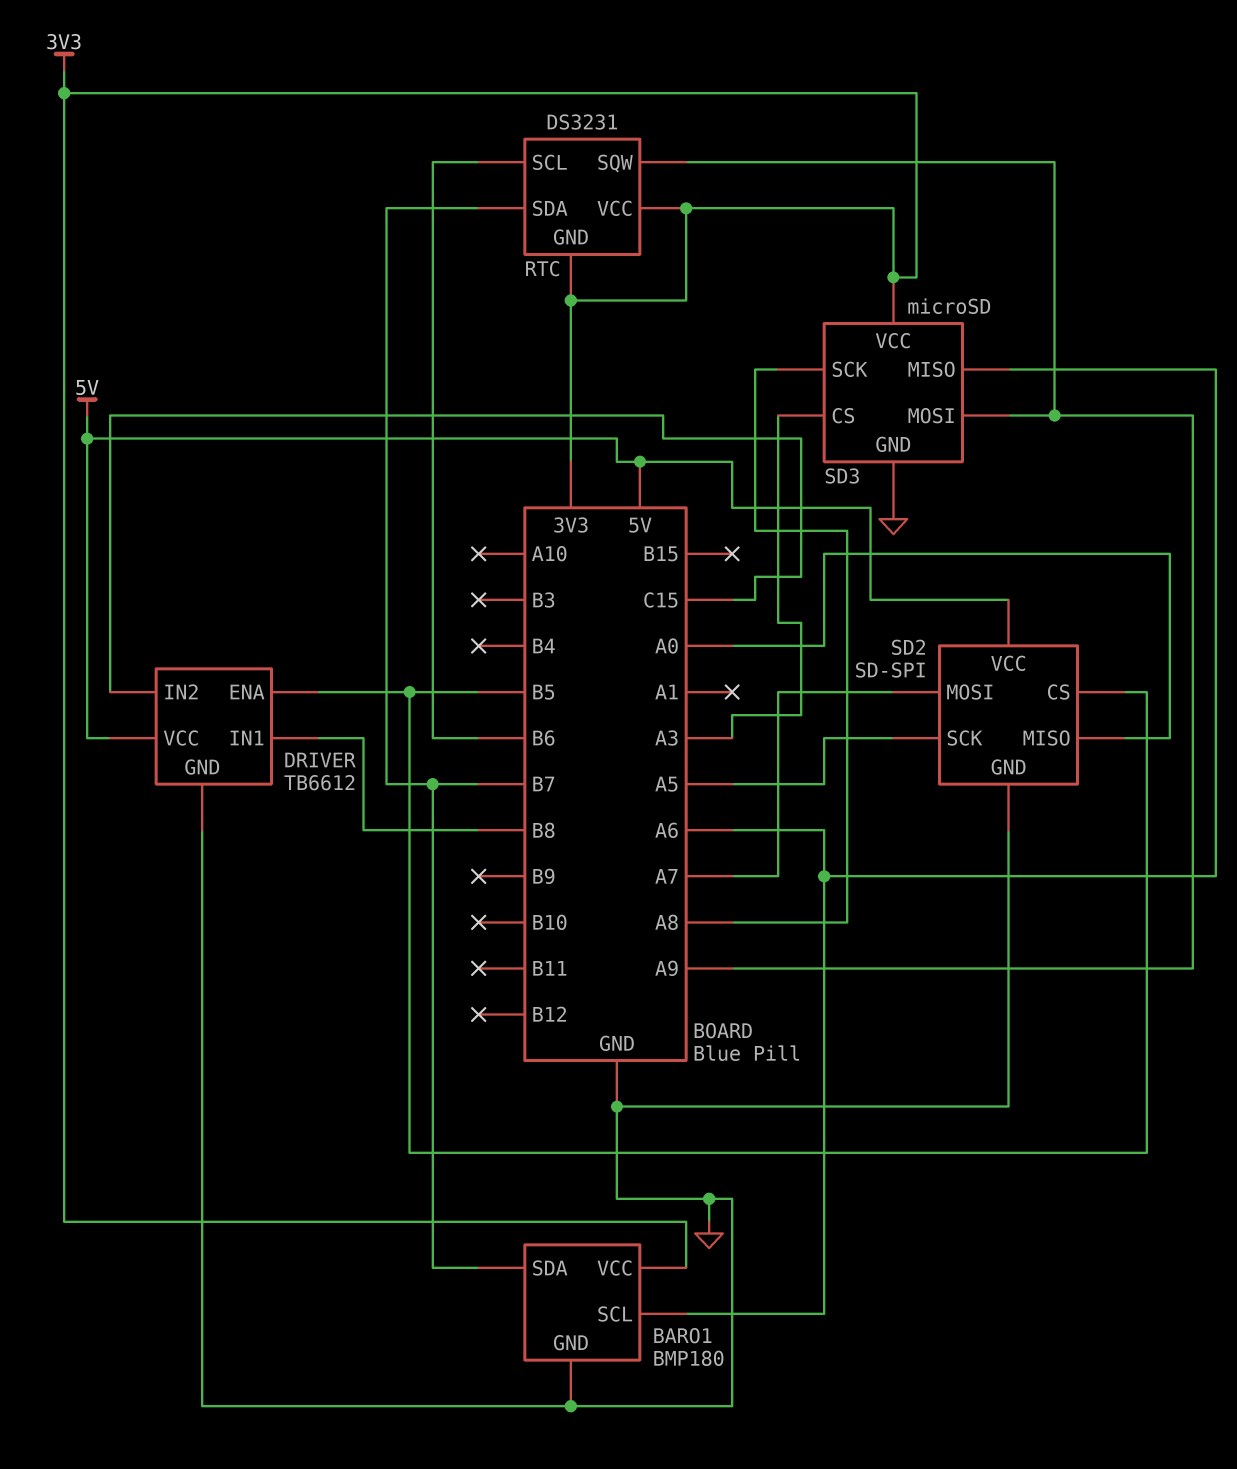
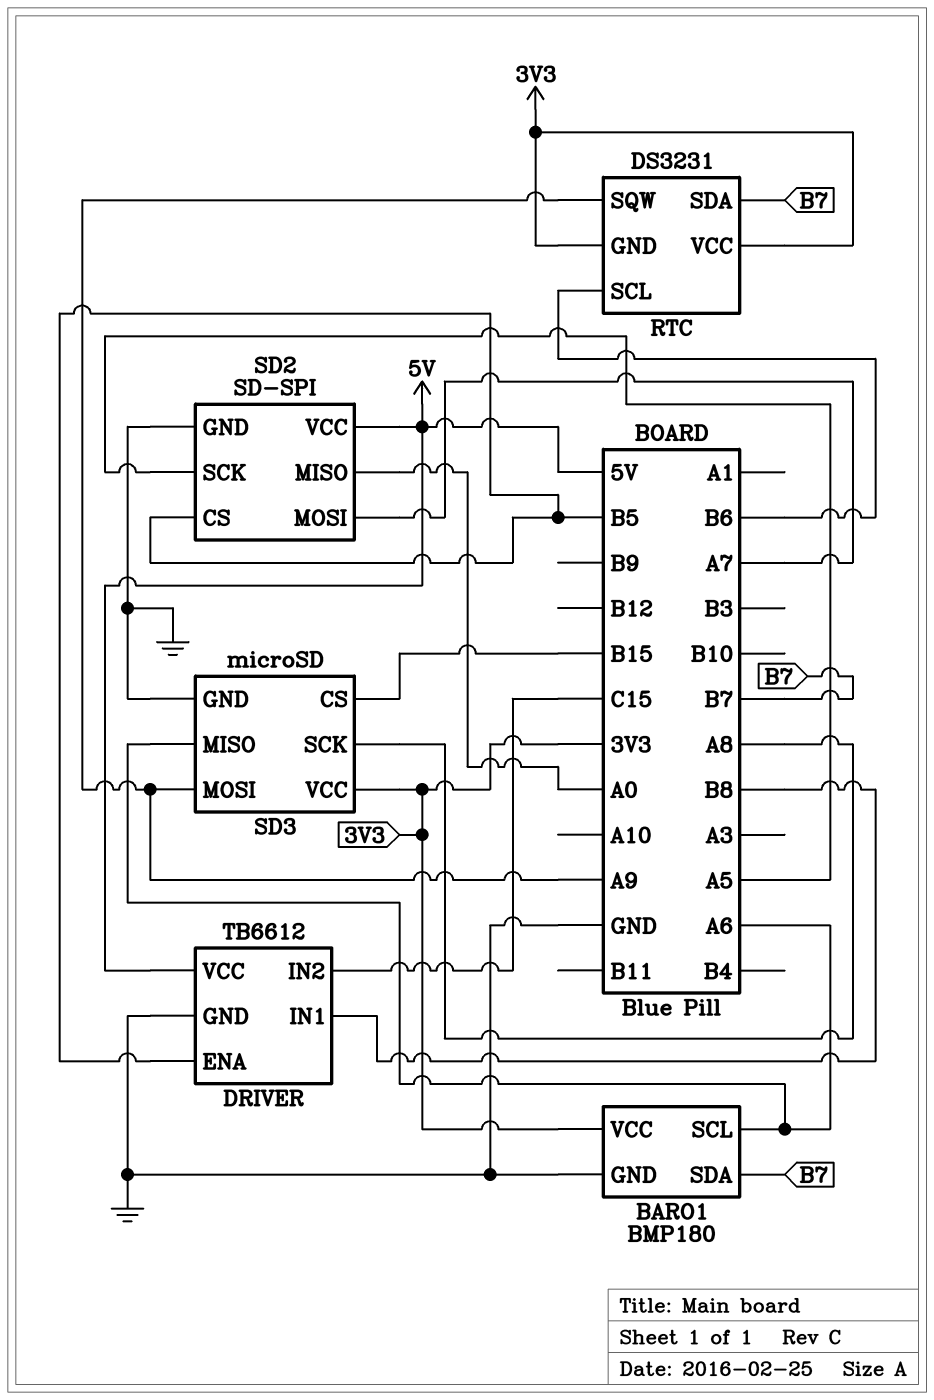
SD3 pin CS: A3 -> B15

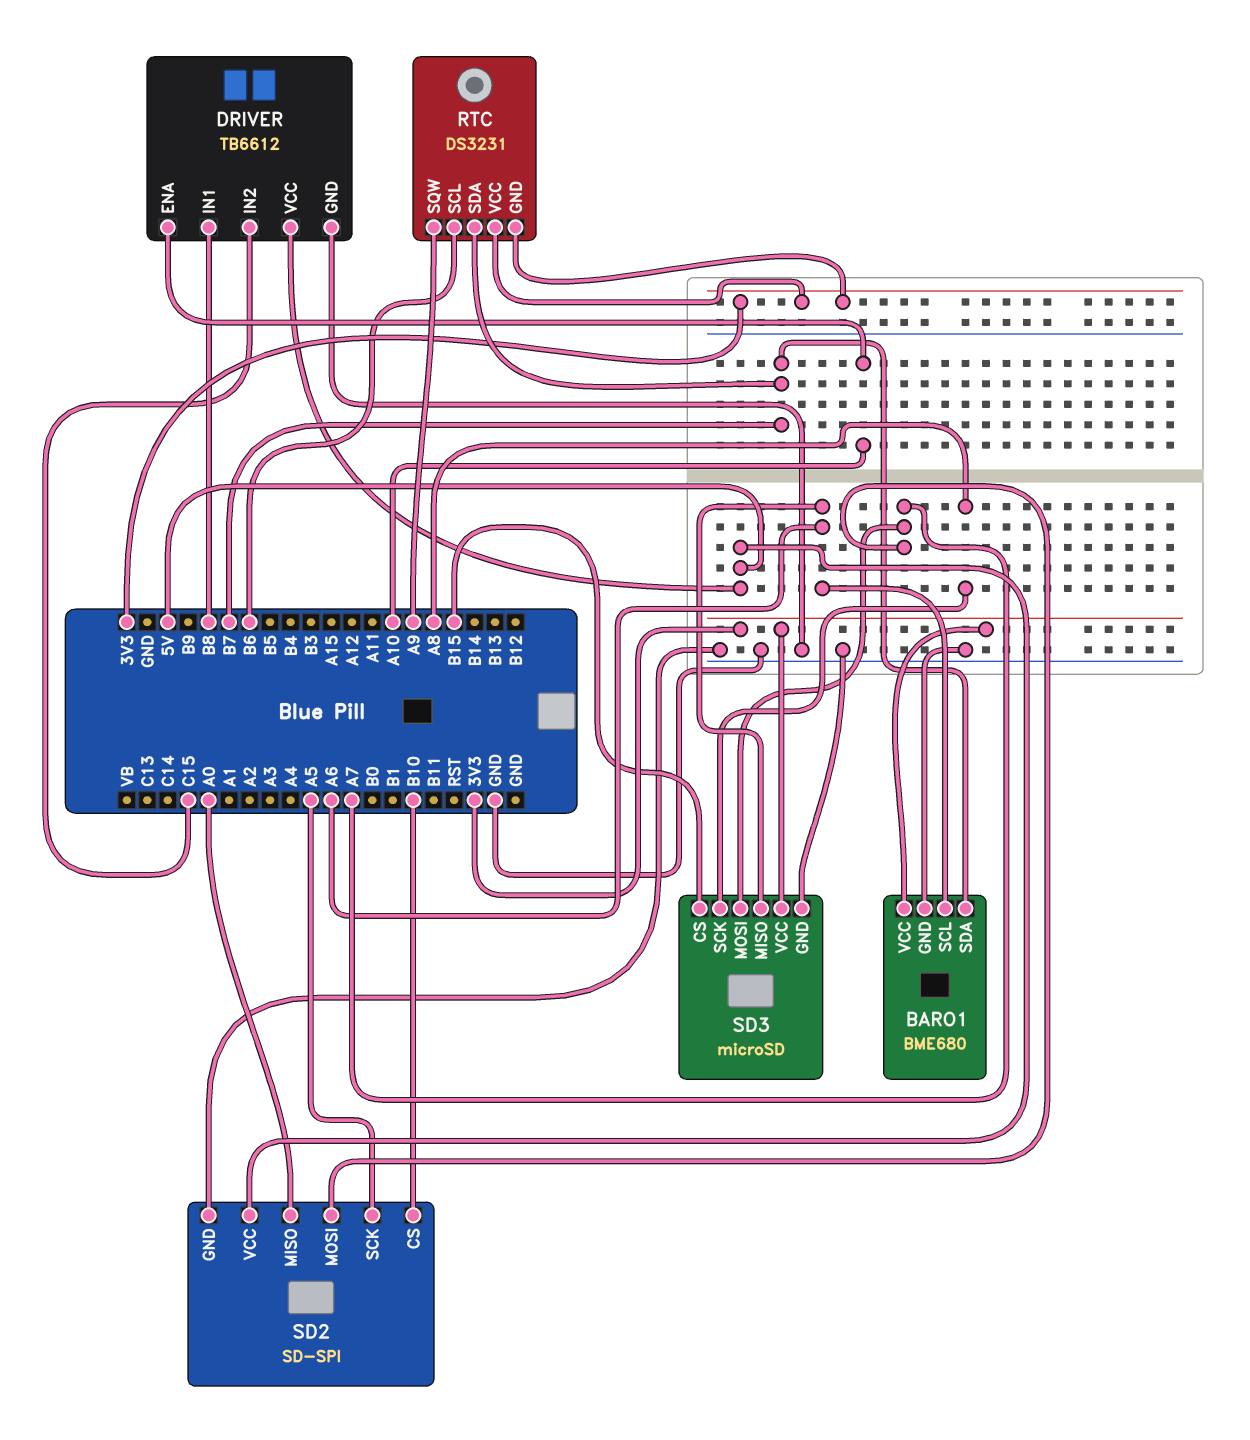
BARO1: BMP180 -> BME680
DRIVER pin ENA: B5 -> A10
SD2 pin CS: B5 -> B10
SD3 pin MOSI: A9 -> A7

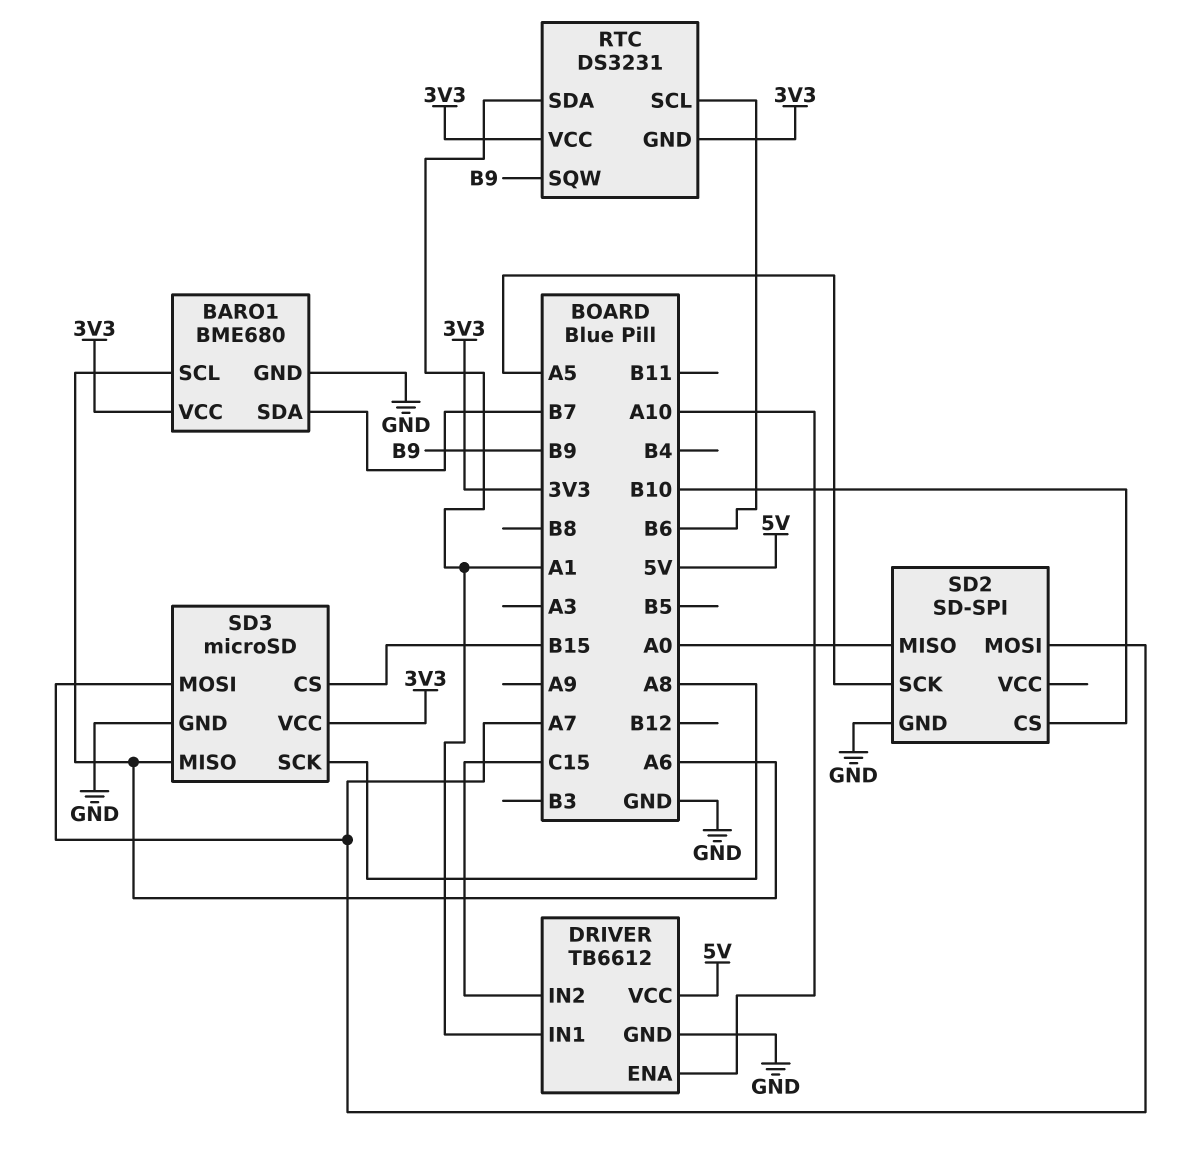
DRIVER pin IN1: B8 -> A1
RTC pin SDA: B7 -> A1
RTC pin SQW: A9 -> B9
SD2 pin VCC: 5V -> none

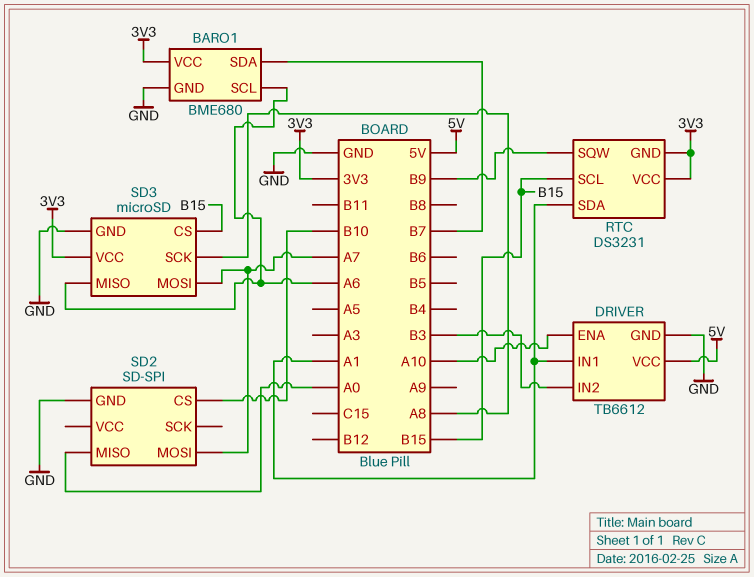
DRIVER pin IN2: C15 -> B3
RTC pin SCL: B6 -> B15
SD2 pin SCK: A5 -> none

